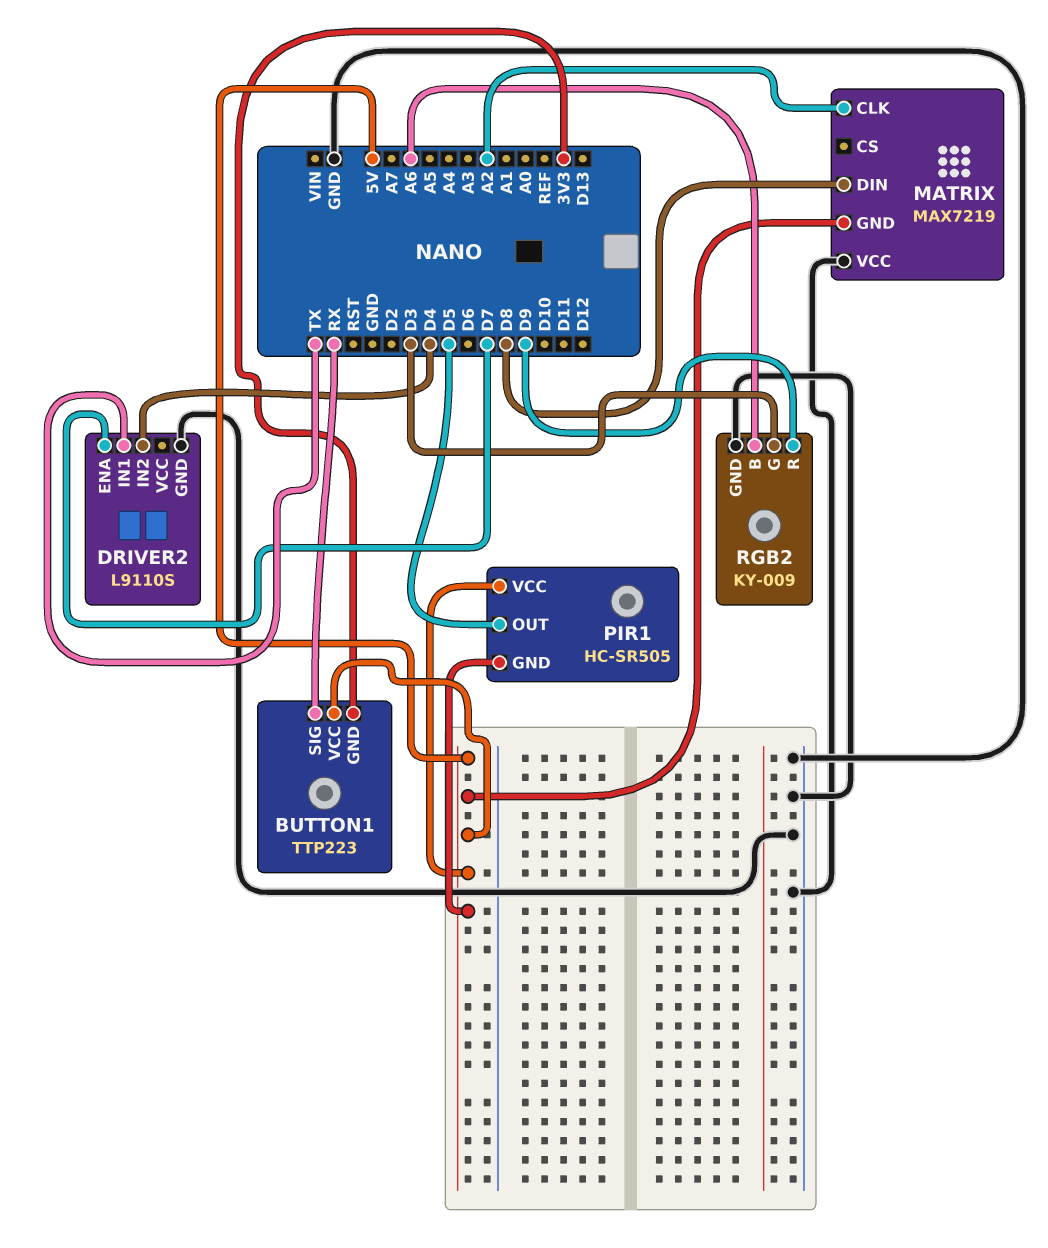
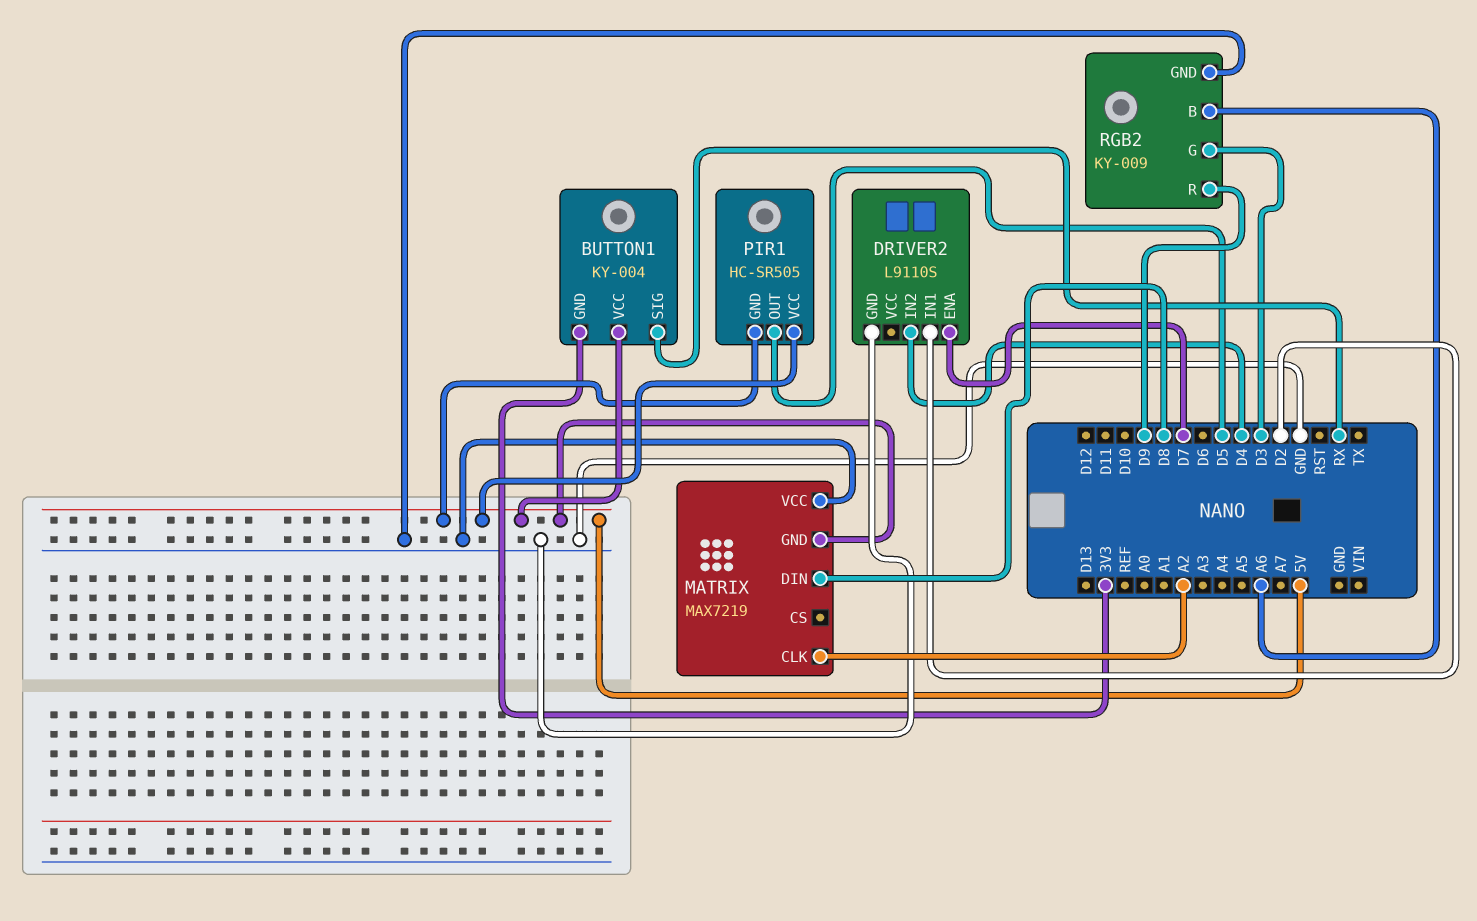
BUTTON1: TTP223 -> KY-004
DRIVER2 pin IN1: TX -> D2

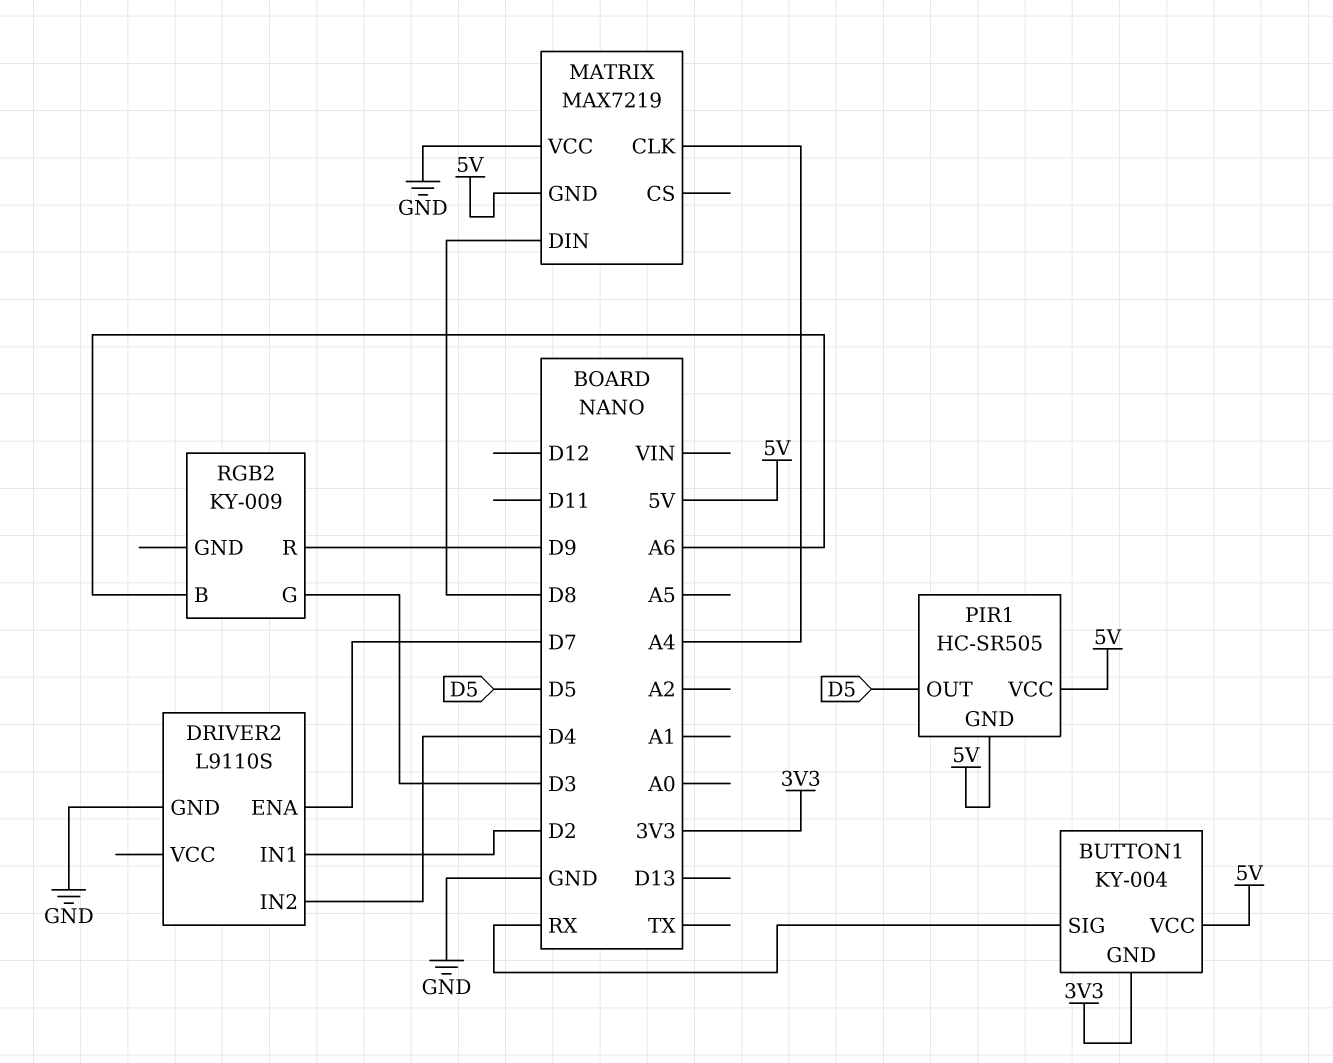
MATRIX pin CLK: A2 -> A4
RGB2 pin GND: GND -> none

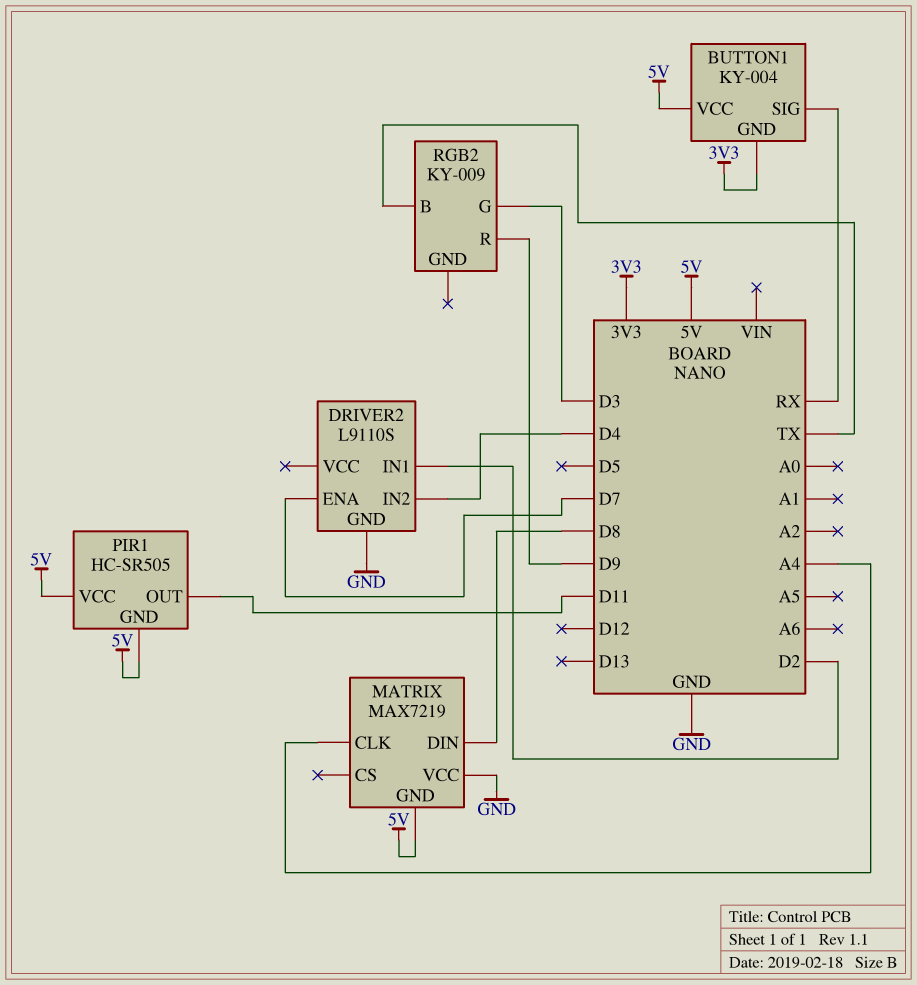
PIR1 pin OUT: D5 -> D11
RGB2 pin B: A6 -> TX

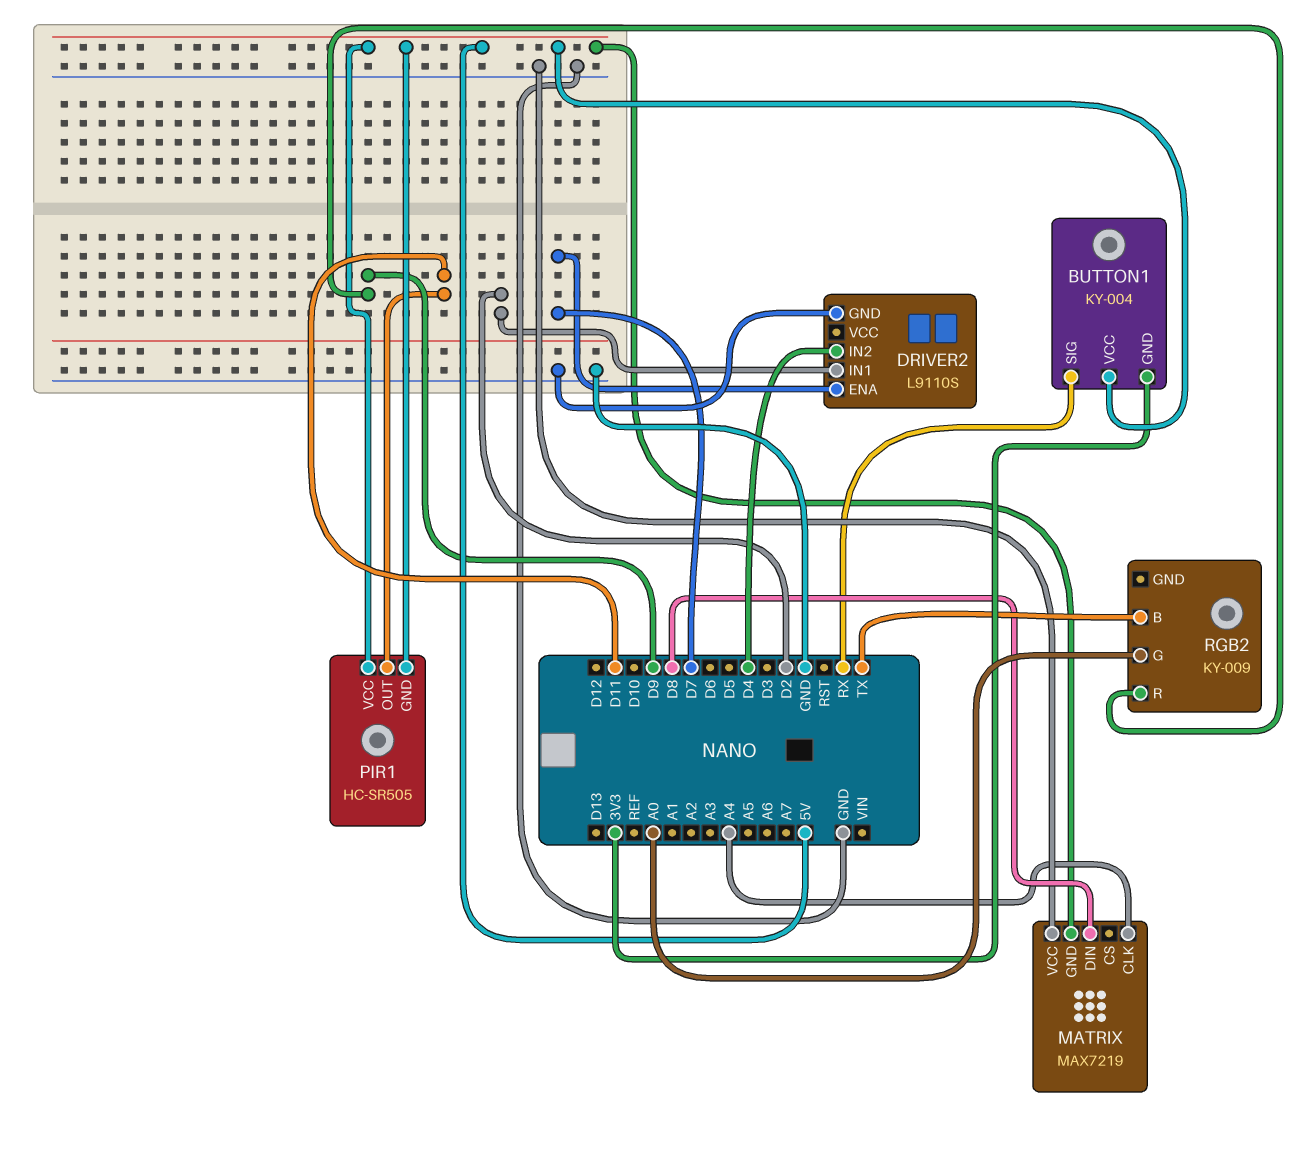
RGB2 pin G: D3 -> A0

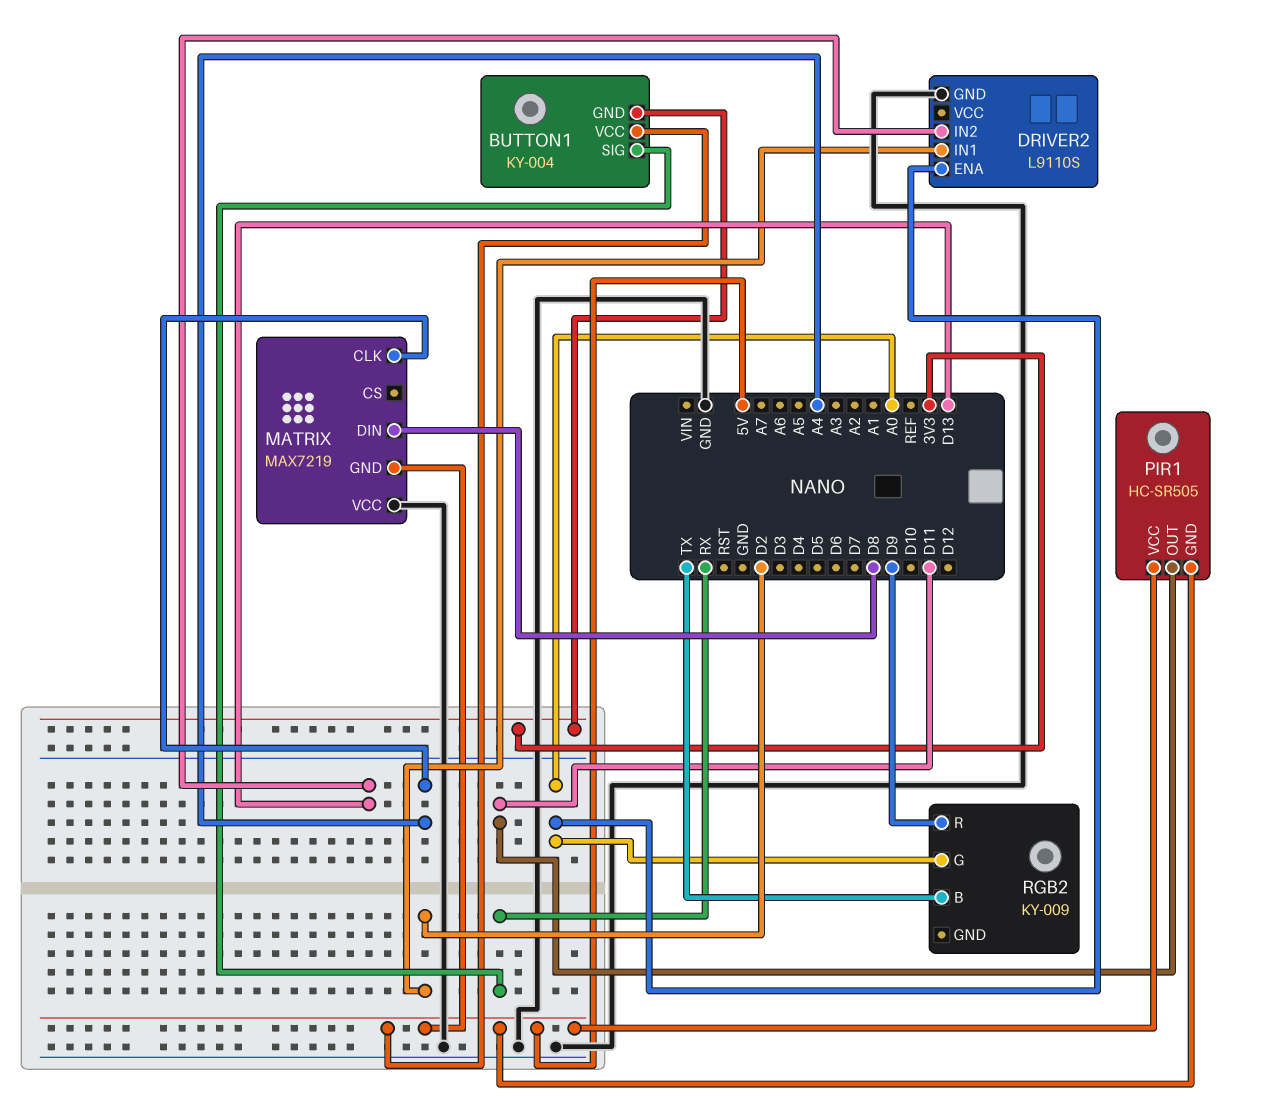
DRIVER2 pin ENA: D7 -> A0
DRIVER2 pin IN2: D4 -> D13

